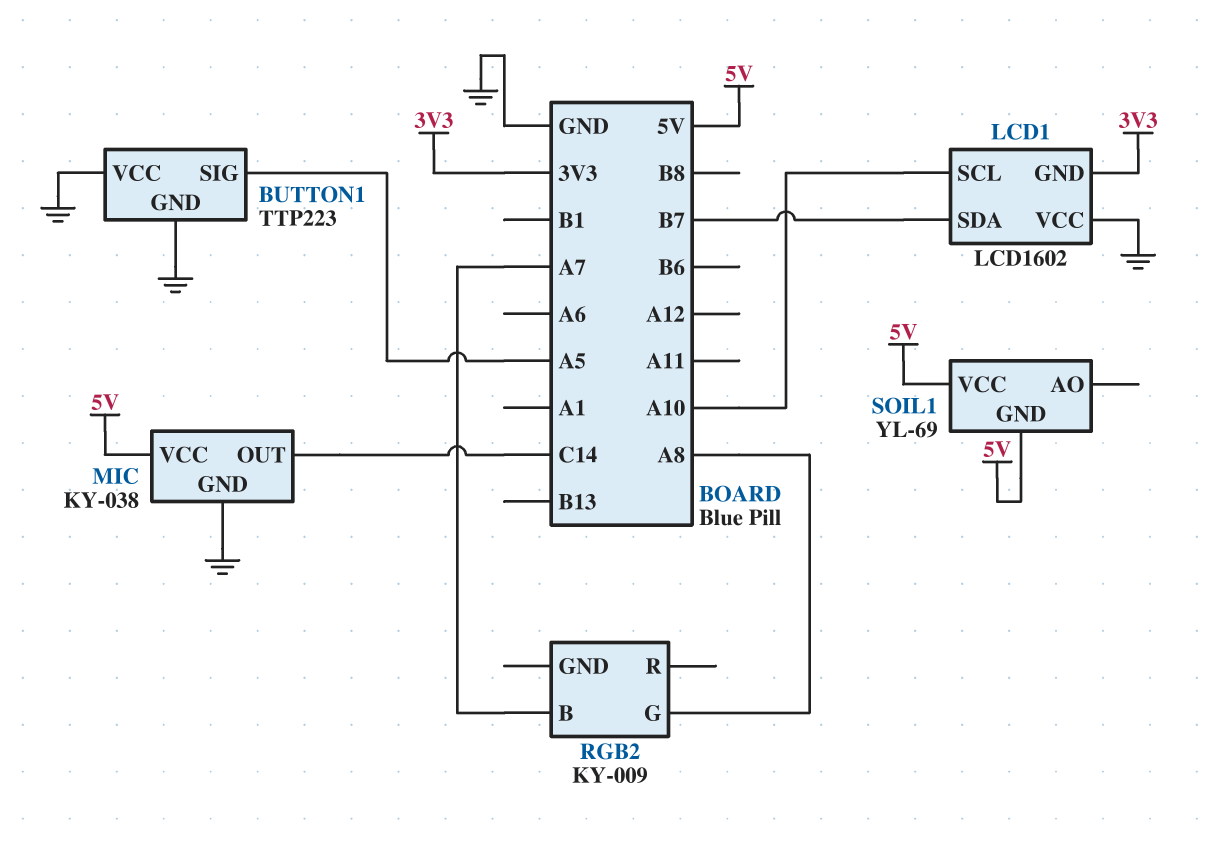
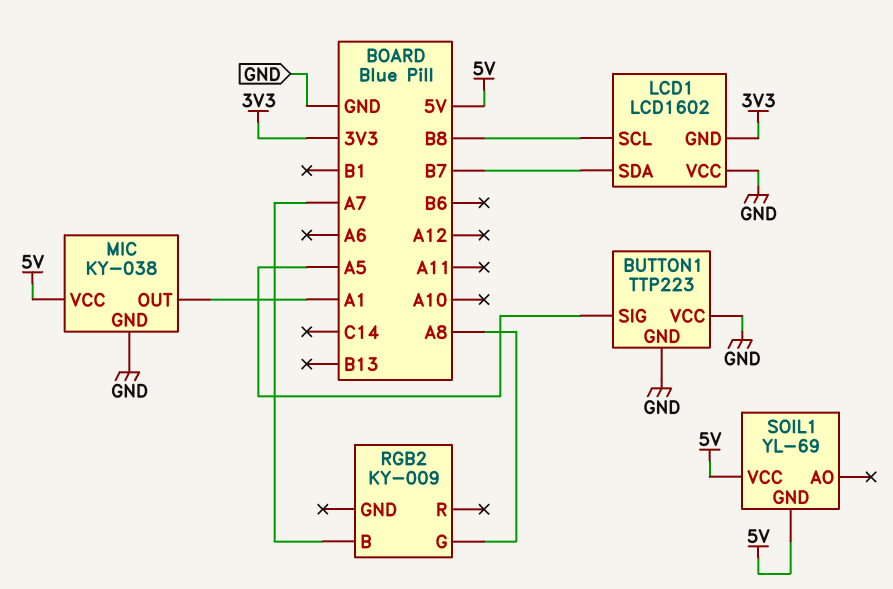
LCD1 pin SCL: A10 -> B8
MIC pin OUT: C14 -> A1

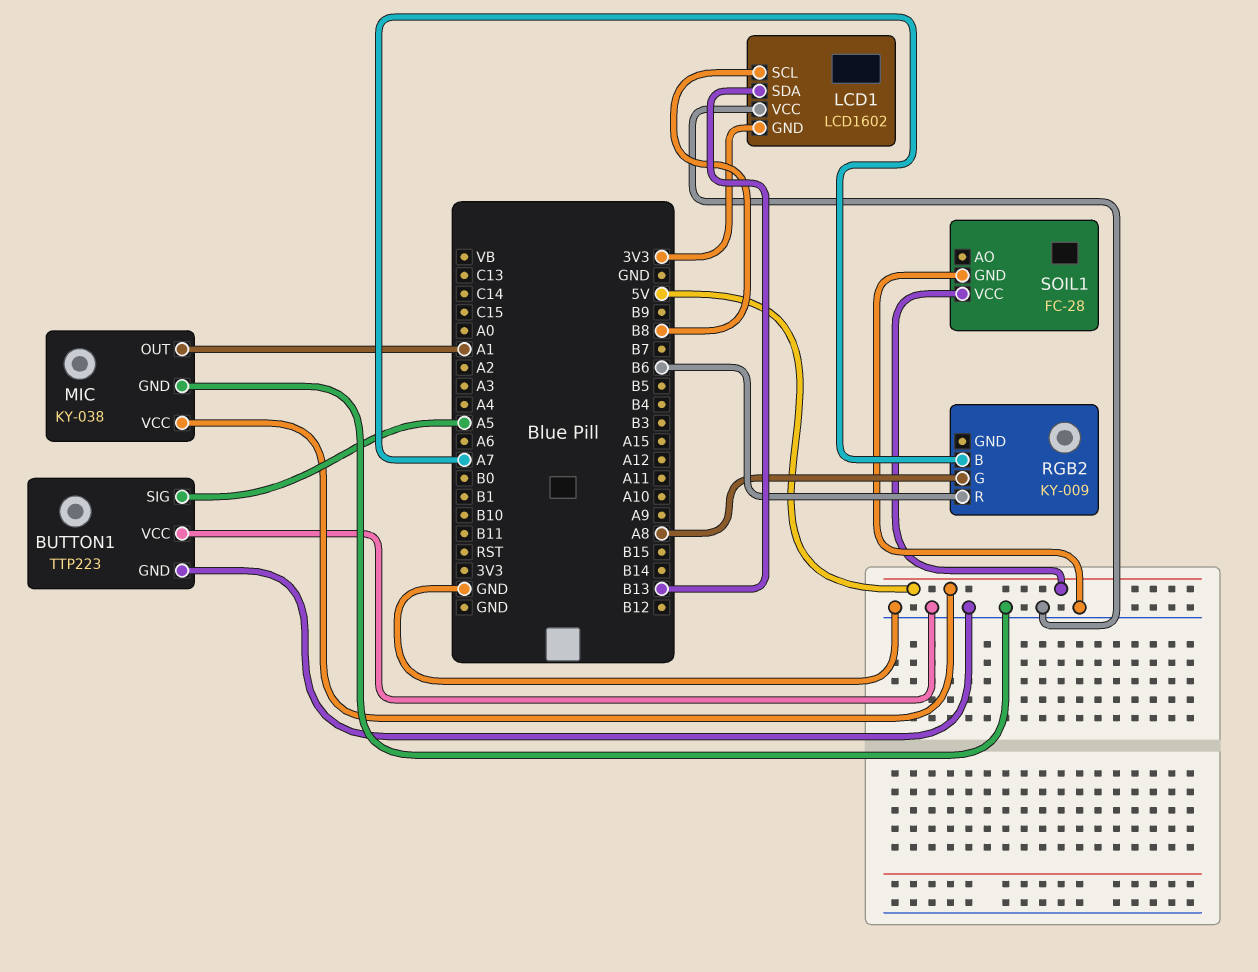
LCD1 pin SDA: B7 -> B13
RGB2 pin R: none -> B6
SOIL1: YL-69 -> FC-28
SOIL1 pin GND: 5V -> GND

